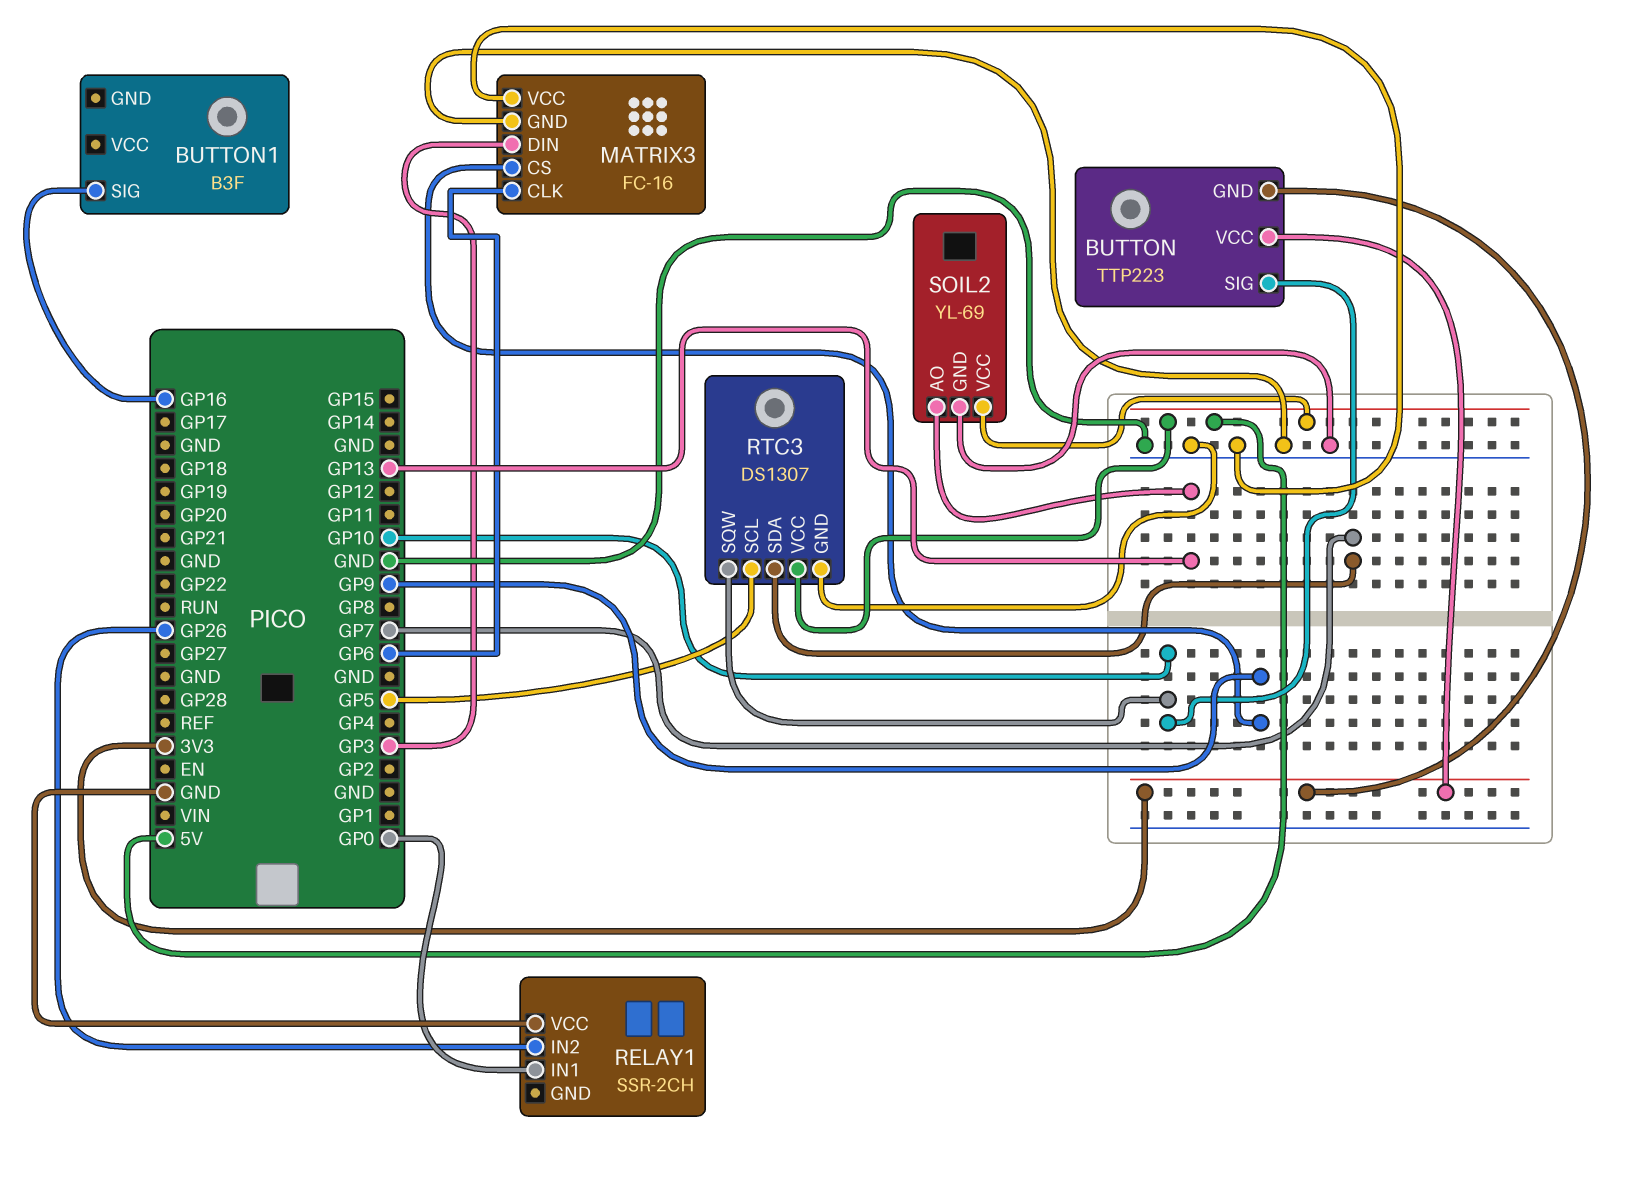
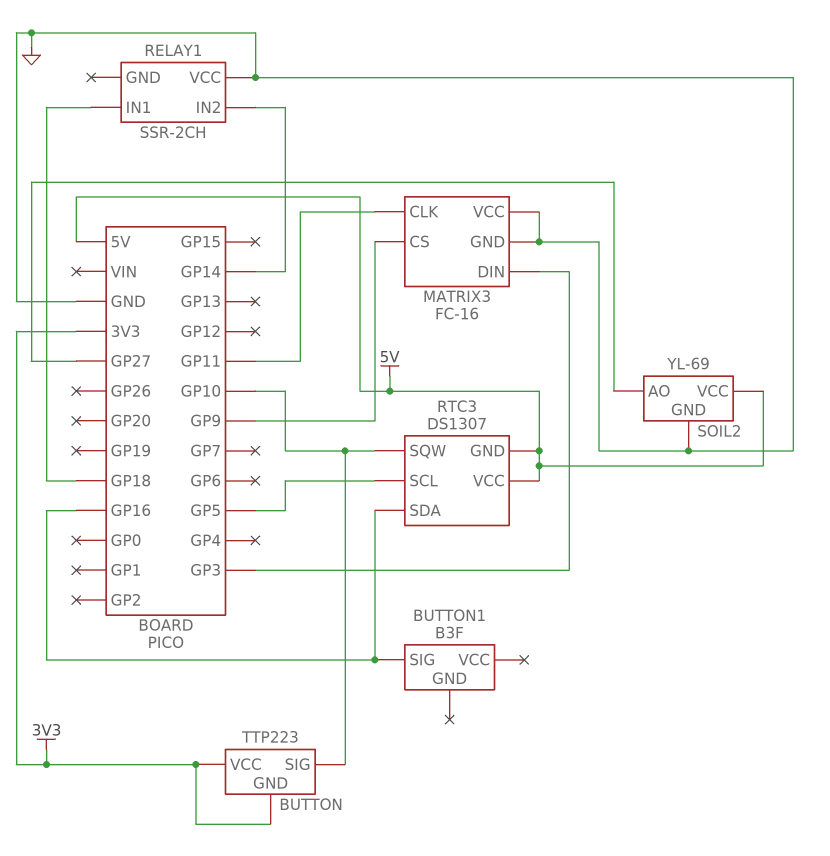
MATRIX3 pin CLK: GP6 -> GP11
RELAY1 pin IN1: GP0 -> GP18
RELAY1 pin IN2: GP26 -> GP14
RTC3 pin GND: GND -> 5V
RTC3 pin SDA: GP7 -> GP16
SOIL2 pin AO: GP13 -> GP27

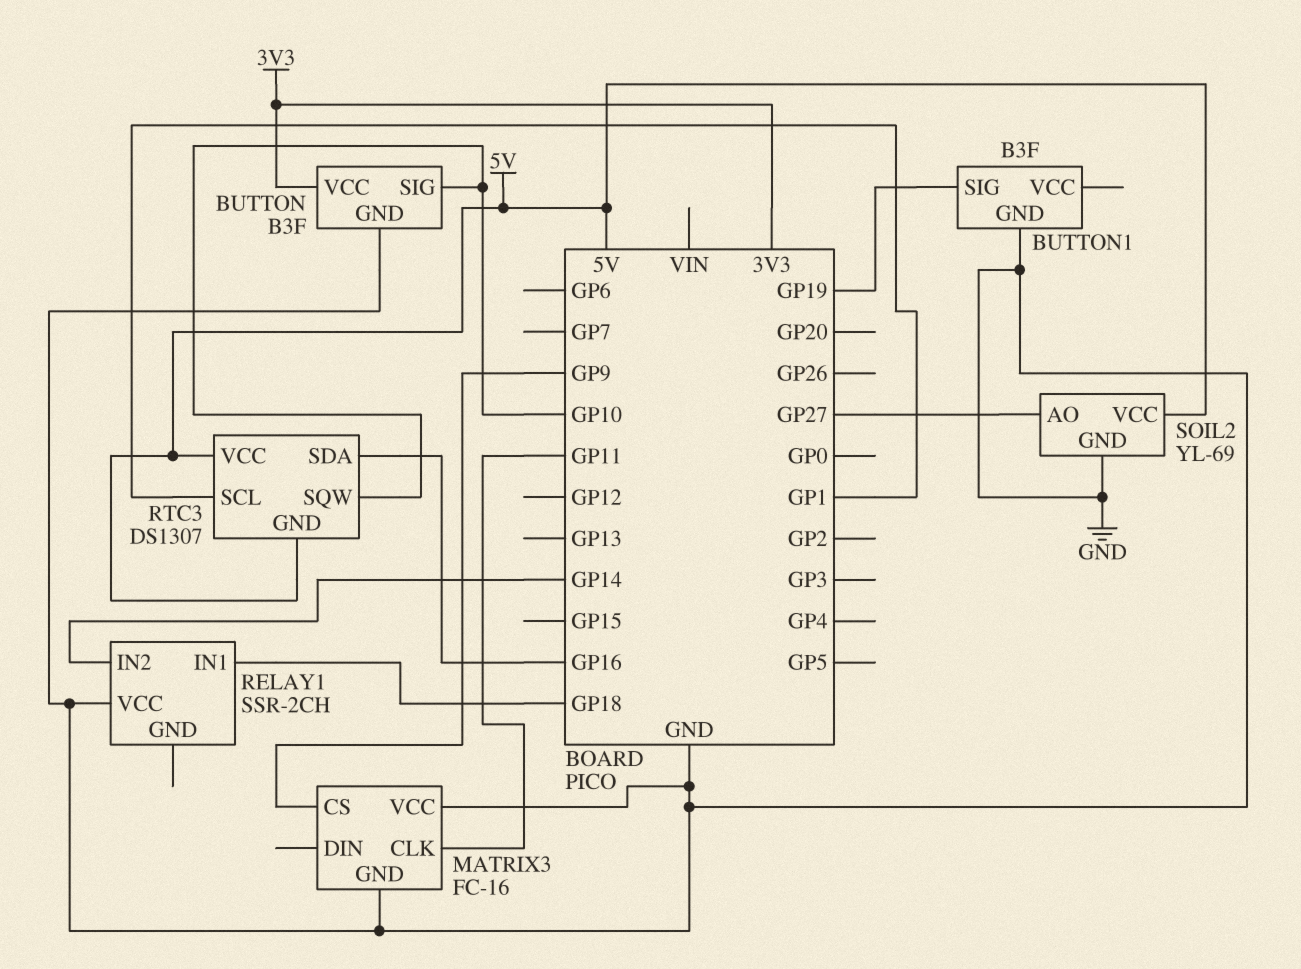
BUTTON: TTP223 -> B3F
BUTTON pin GND: 3V3 -> GND
BUTTON1 pin GND: none -> GND
BUTTON1 pin SIG: GP16 -> GP19
MATRIX3 pin DIN: GP3 -> none
RTC3 pin SCL: GP5 -> GP1

